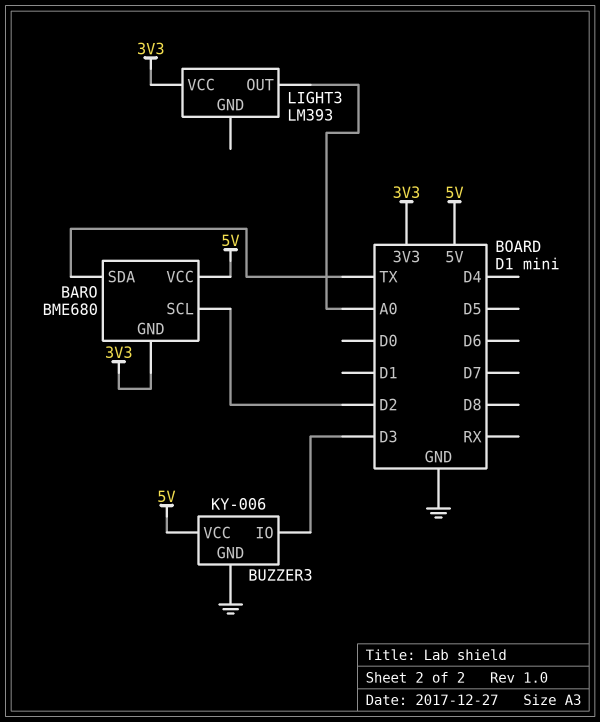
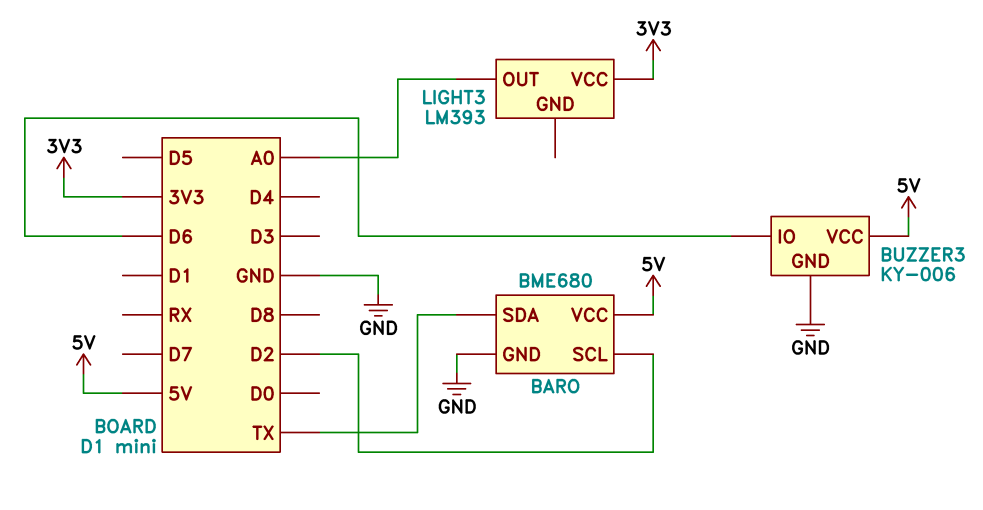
BARO pin GND: 3V3 -> GND
BUZZER3 pin IO: D3 -> D6

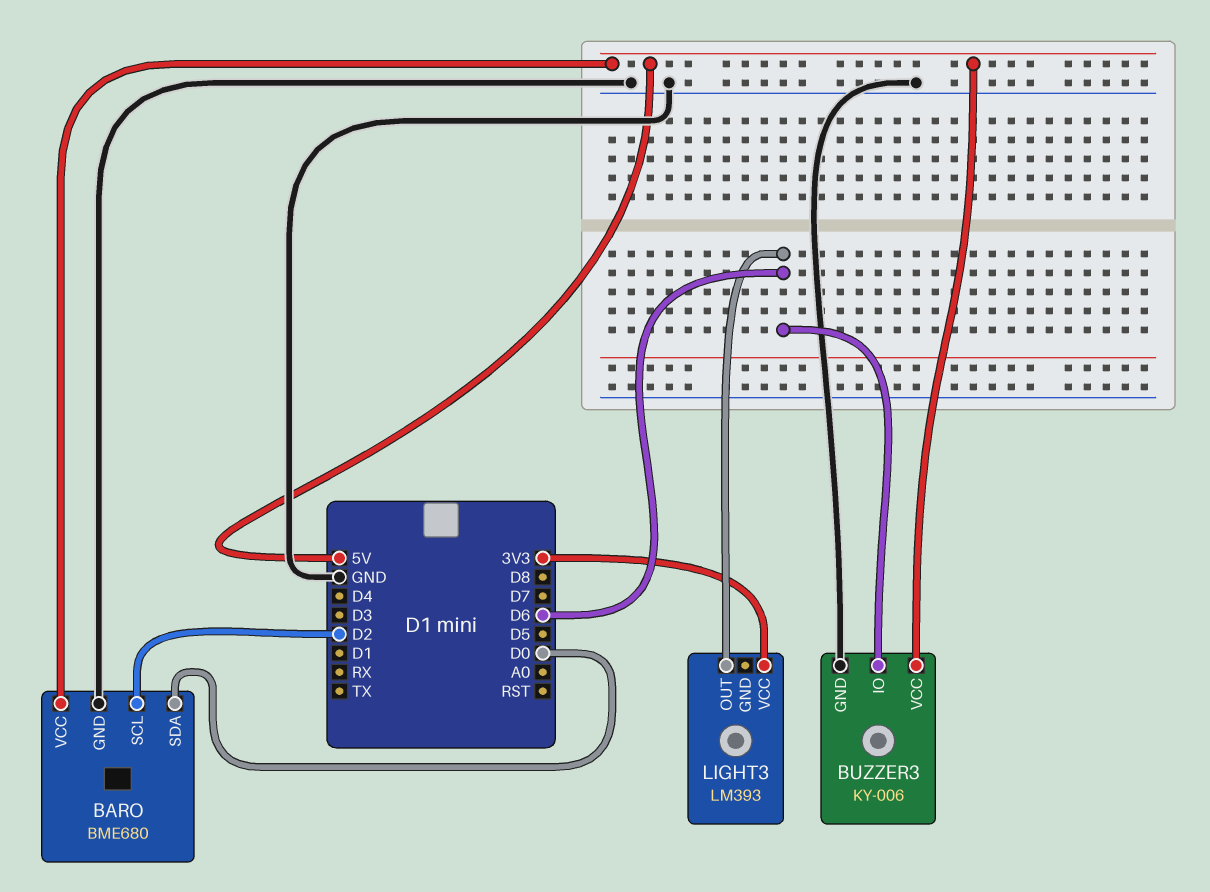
BARO pin SDA: TX -> D0
LIGHT3 pin OUT: A0 -> D6

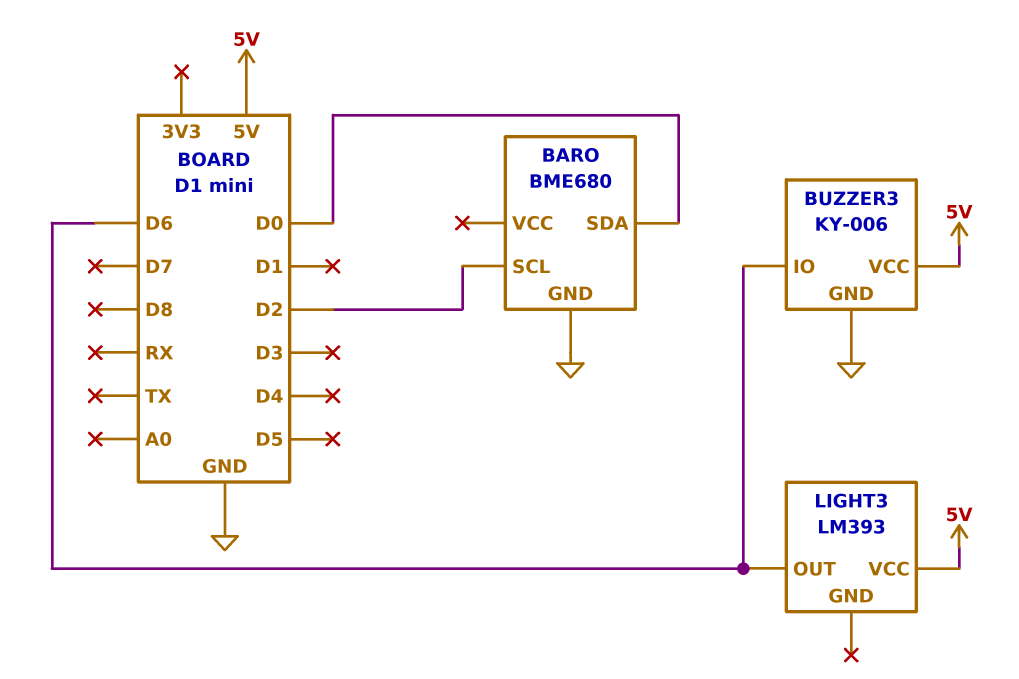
BARO pin VCC: 5V -> none
LIGHT3 pin VCC: 3V3 -> 5V

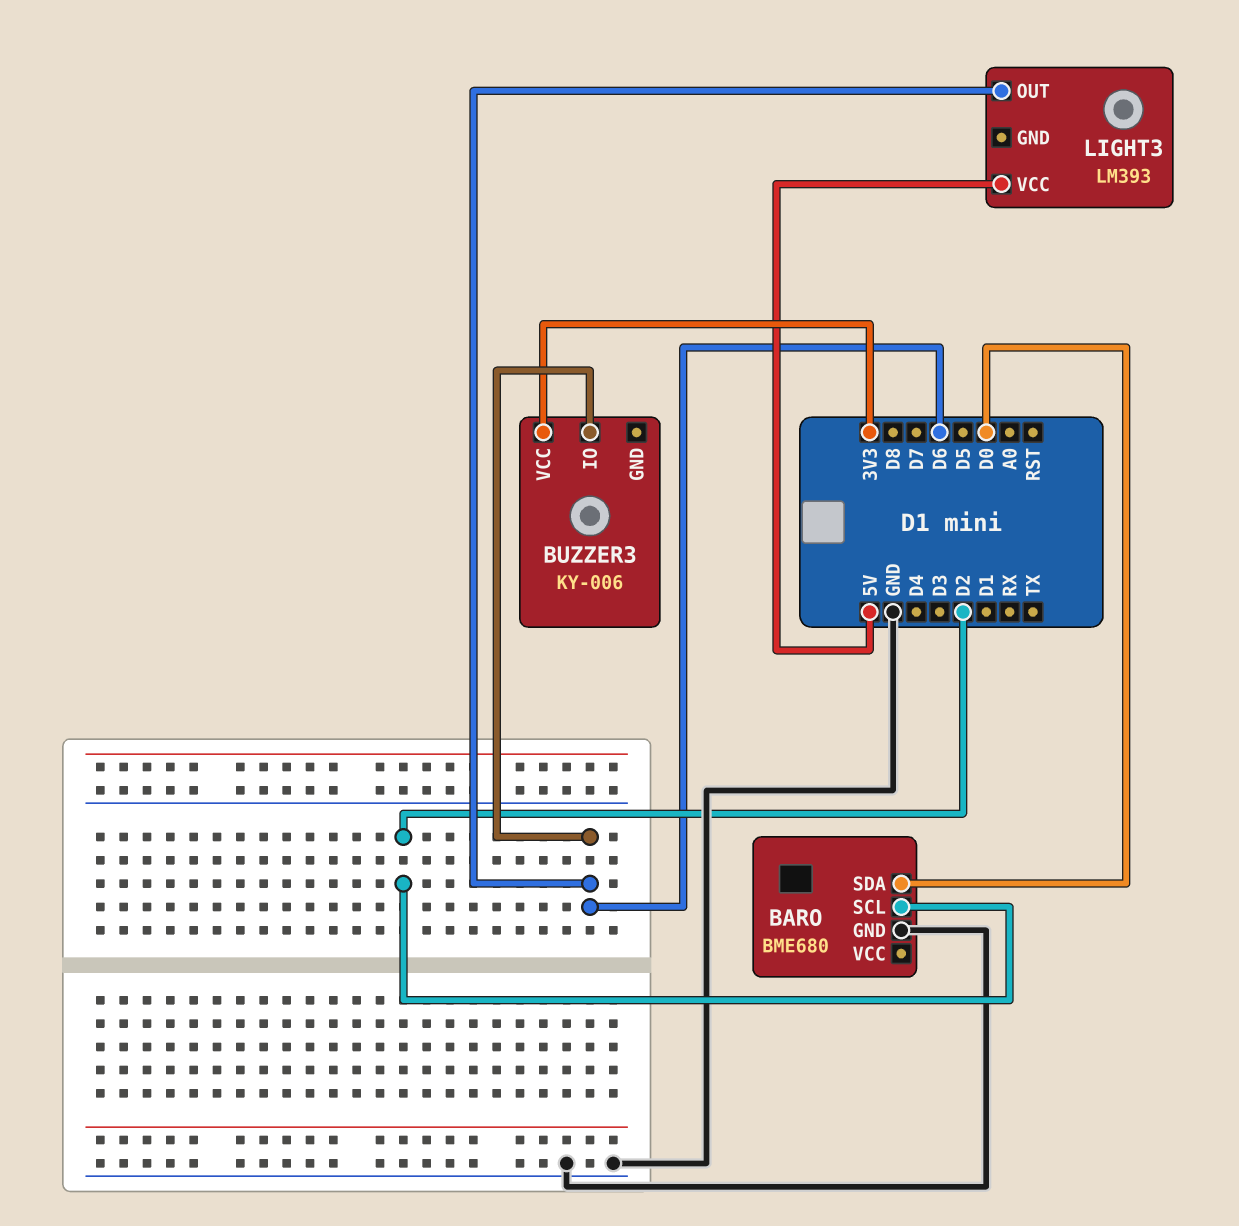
BUZZER3 pin GND: GND -> none
BUZZER3 pin VCC: 5V -> 3V3

